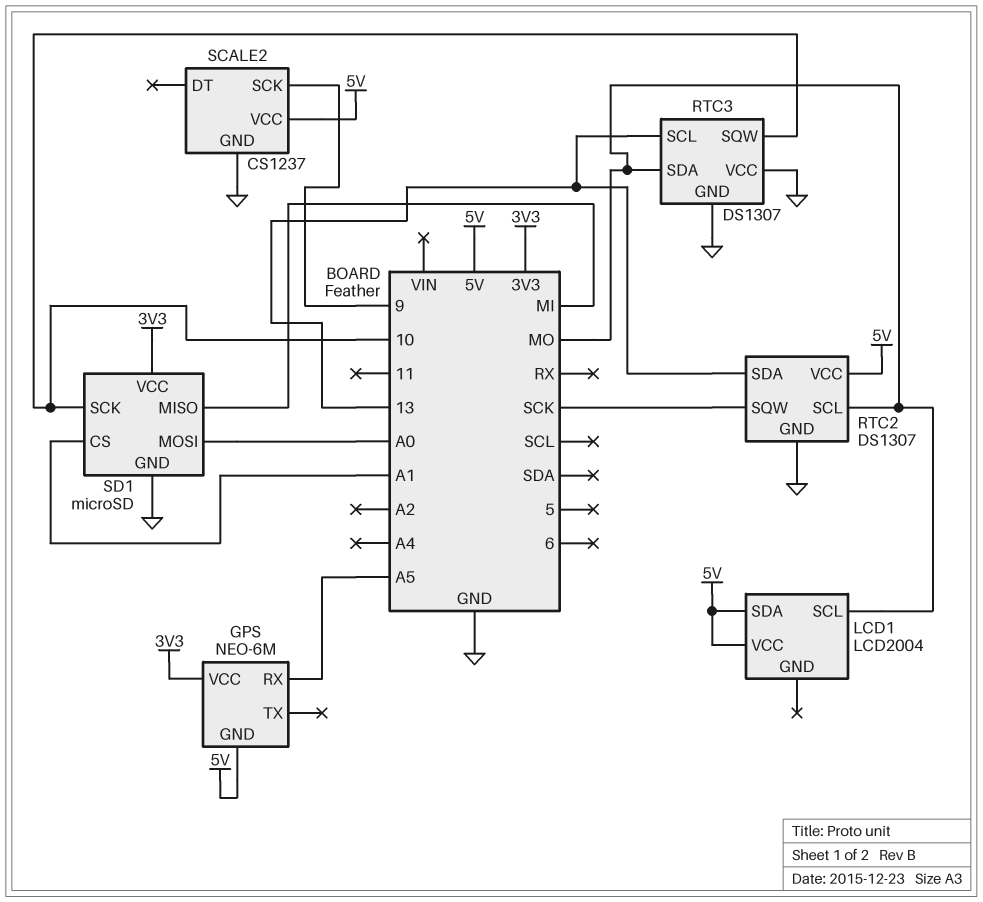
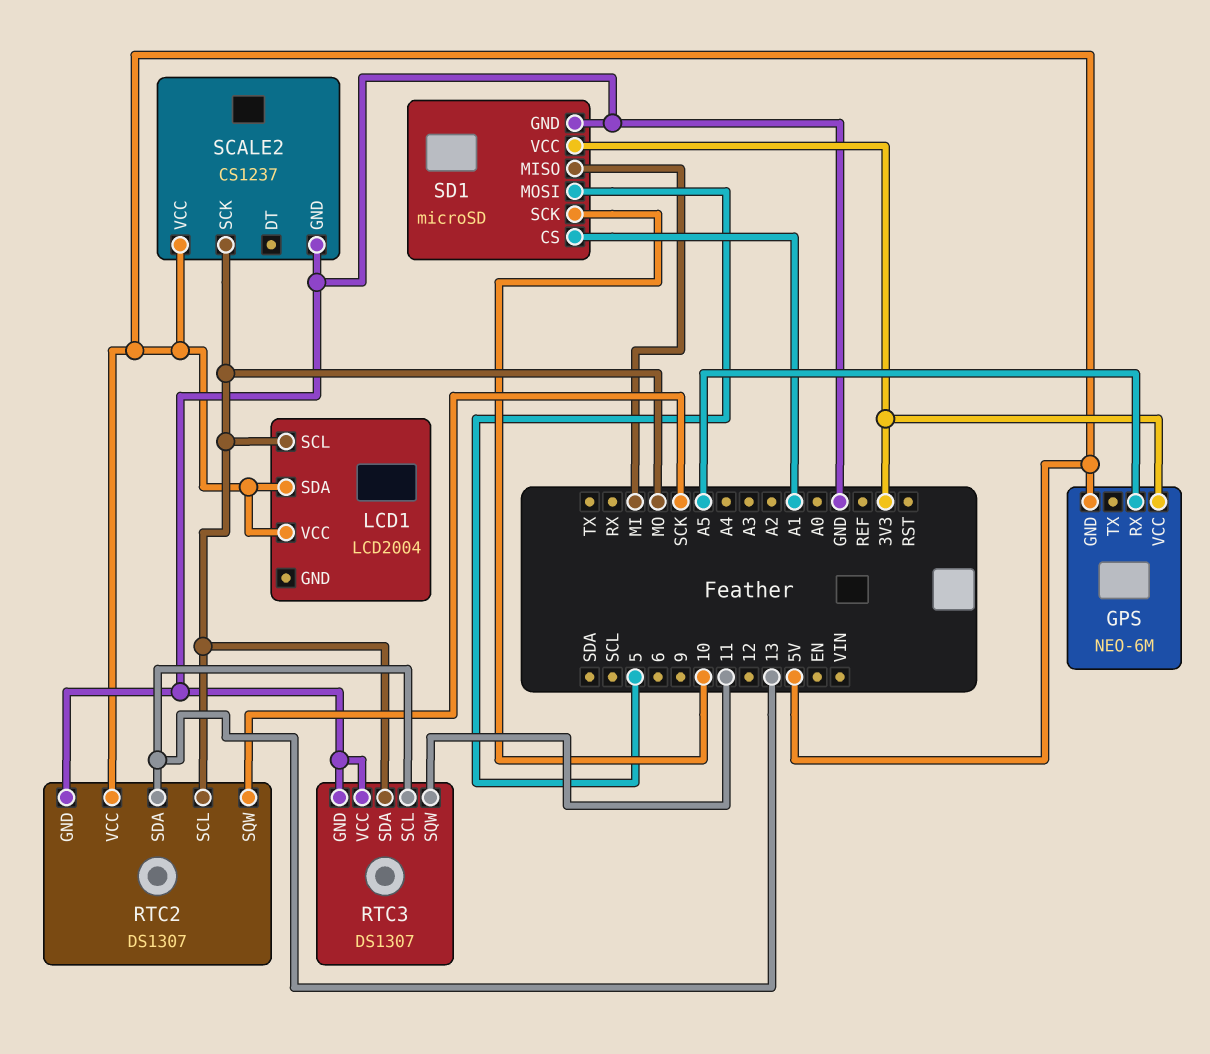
RTC3 pin SQW: 10 -> 11
SCALE2 pin SCK: 9 -> MO
SD1 pin MOSI: A0 -> 5

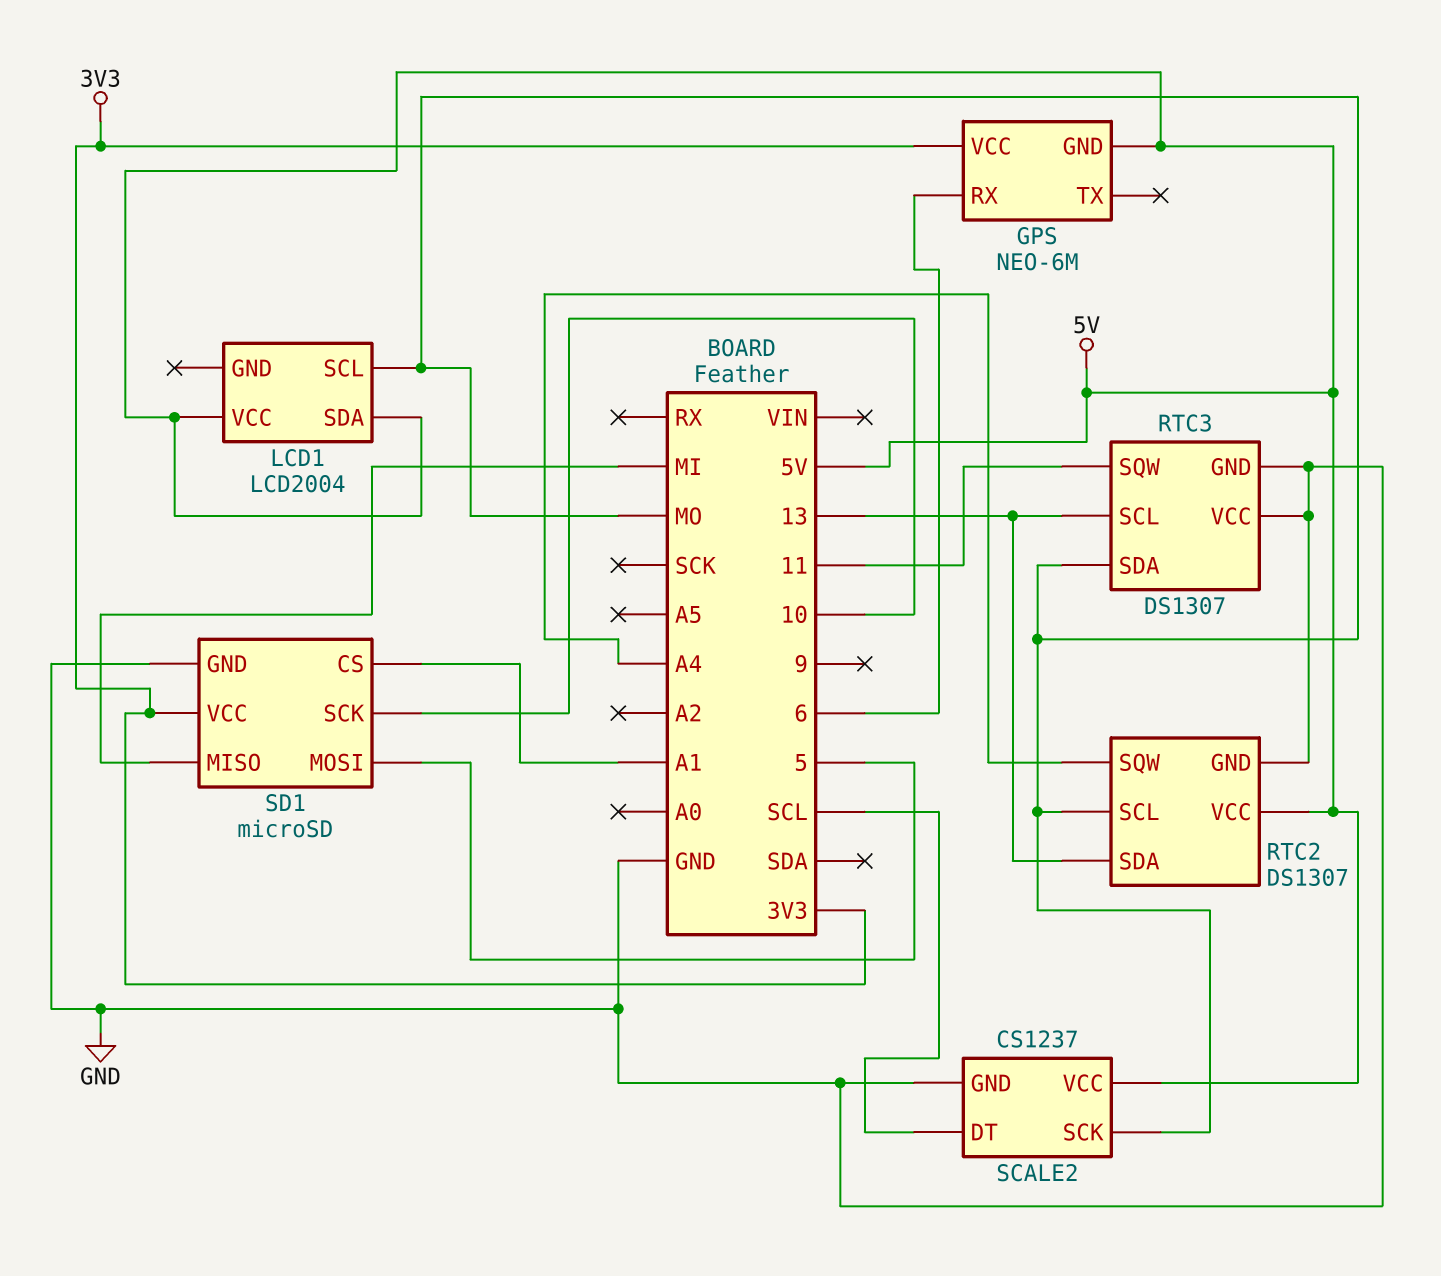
GPS pin RX: A5 -> 6
RTC2 pin SQW: SCK -> A4
SCALE2 pin DT: none -> SCL

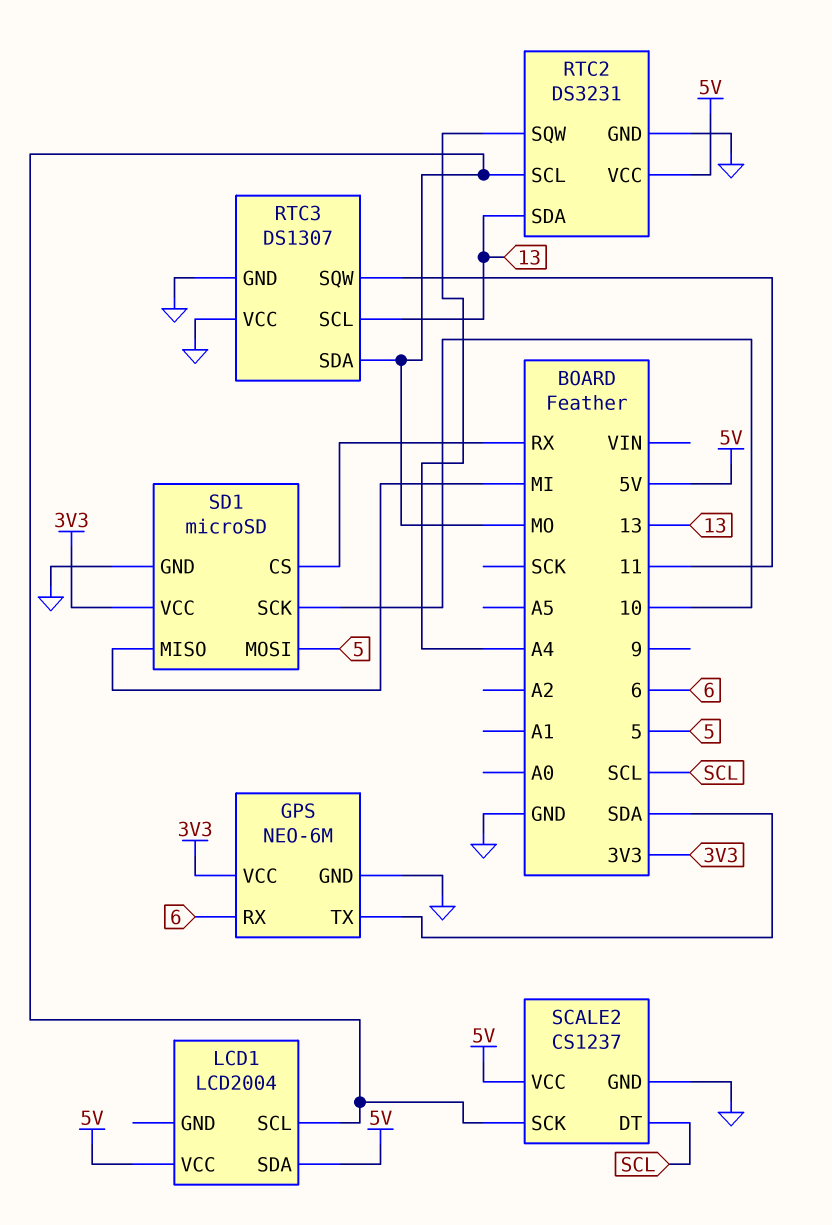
GPS pin GND: 5V -> GND
GPS pin TX: none -> SDA
RTC2: DS1307 -> DS3231
SD1 pin CS: A1 -> RX

